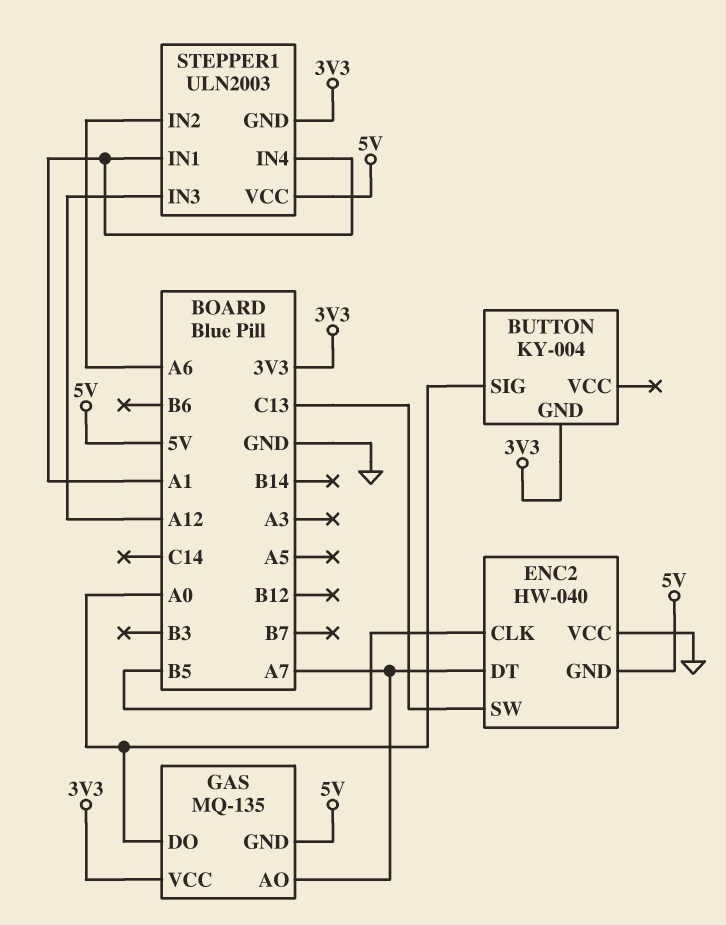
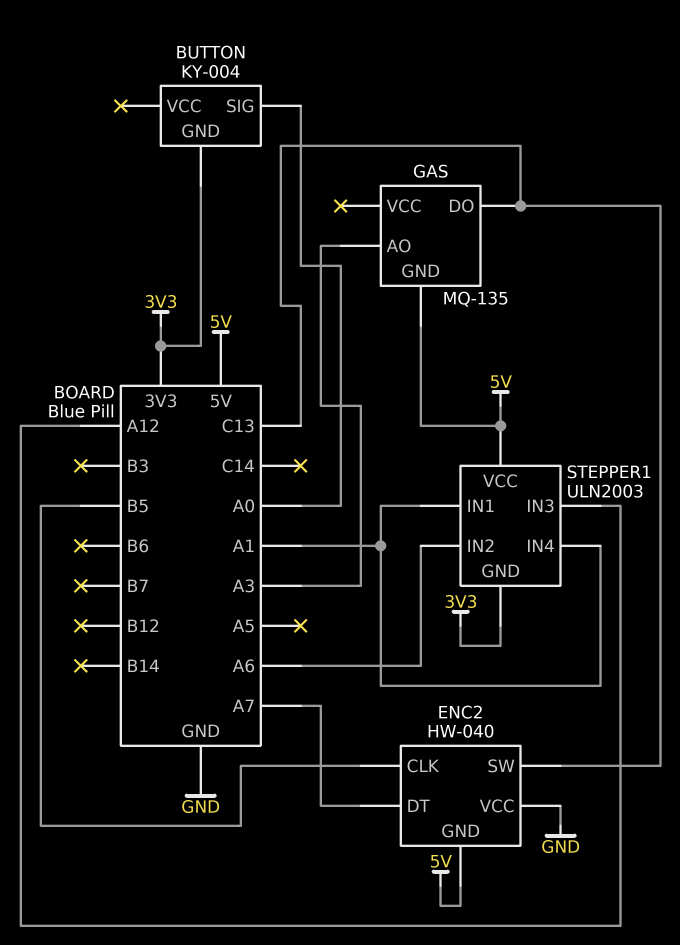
GAS pin AO: A7 -> A3
GAS pin DO: A0 -> C13
GAS pin VCC: 3V3 -> none

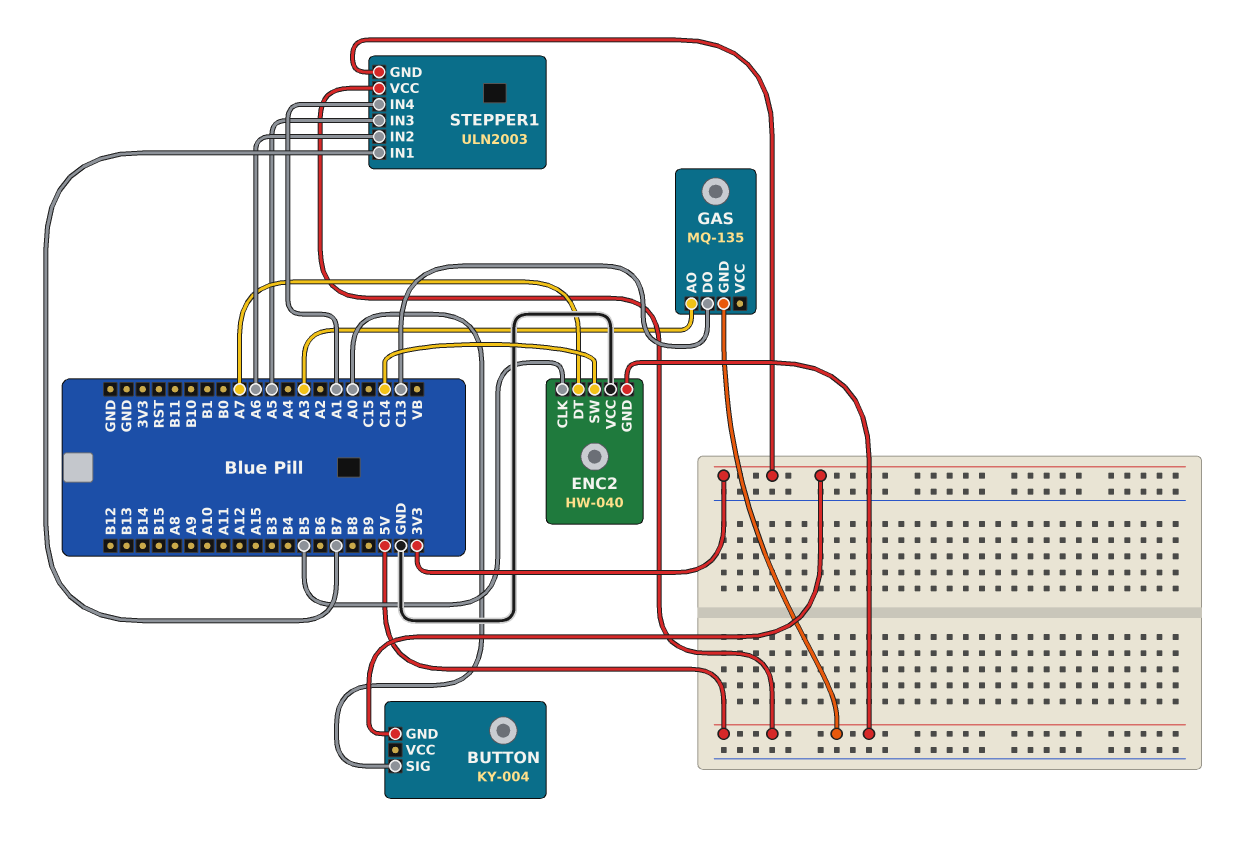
ENC2 pin SW: C13 -> C14
STEPPER1 pin IN1: A1 -> B7
STEPPER1 pin IN3: A12 -> A5

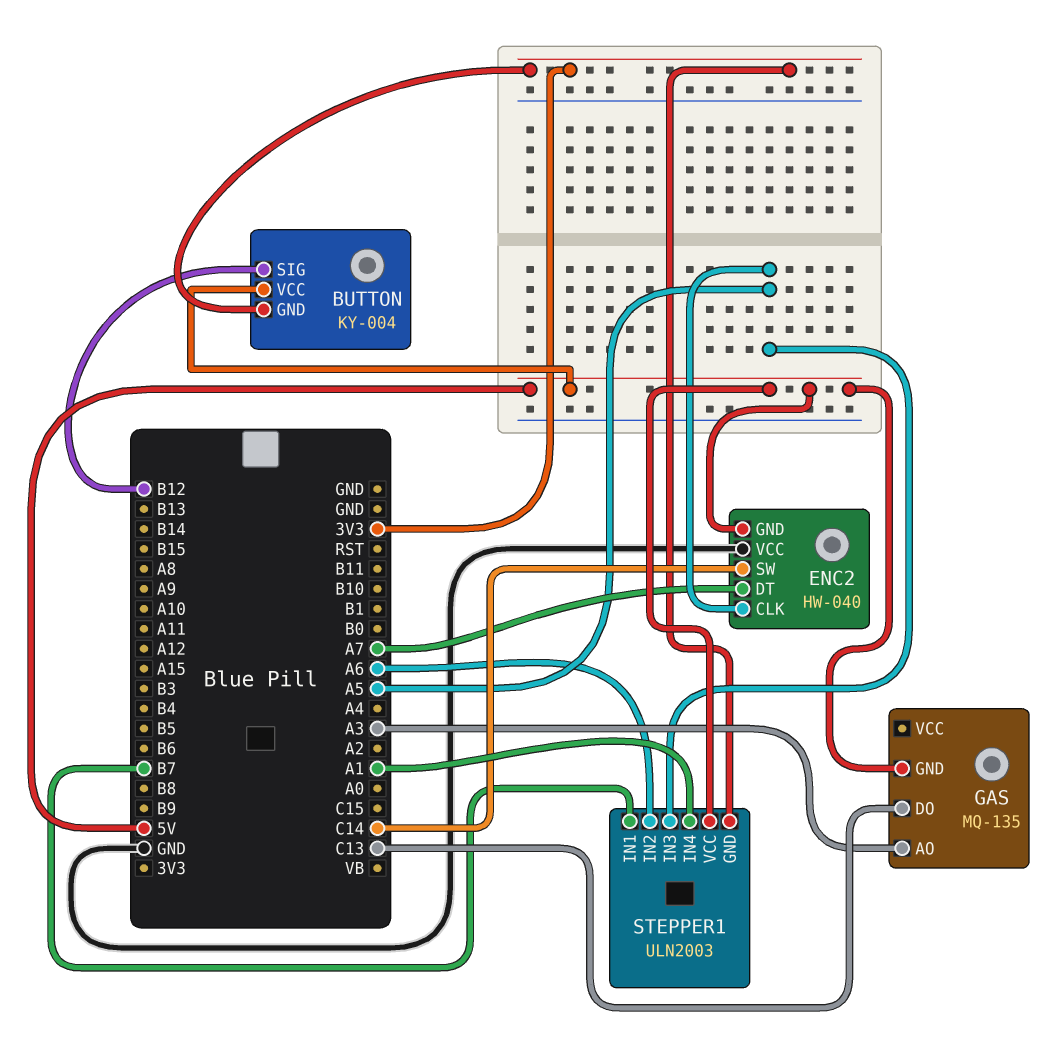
BUTTON pin SIG: A0 -> B12
BUTTON pin VCC: none -> 5V
ENC2 pin CLK: B5 -> A5

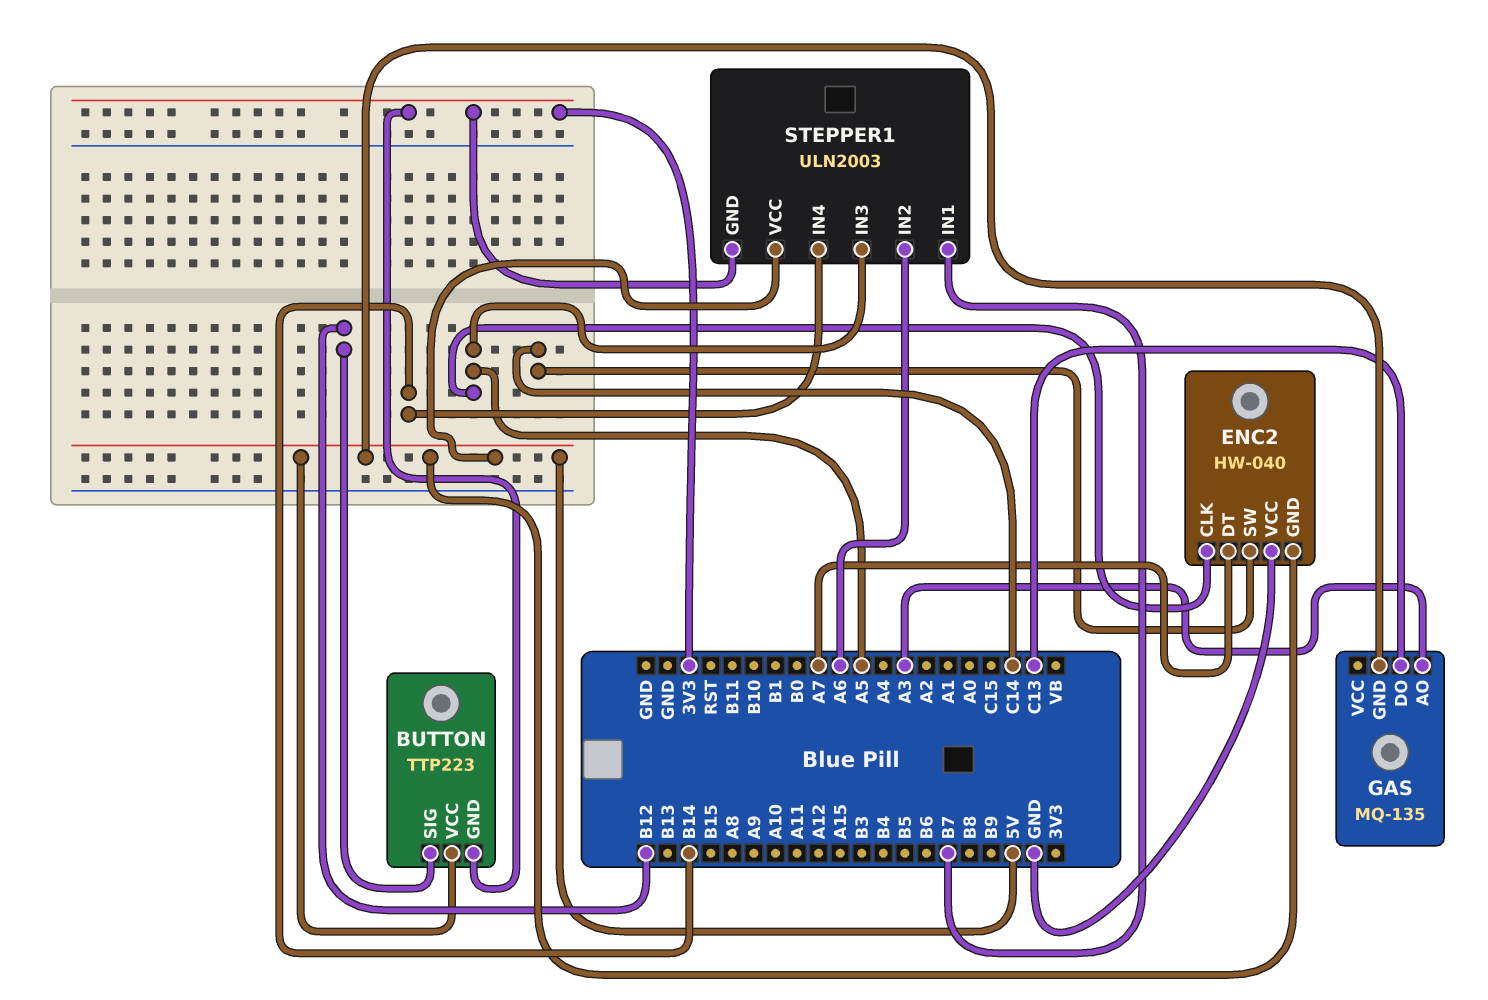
BUTTON: KY-004 -> TTP223
STEPPER1 pin IN4: A1 -> B14

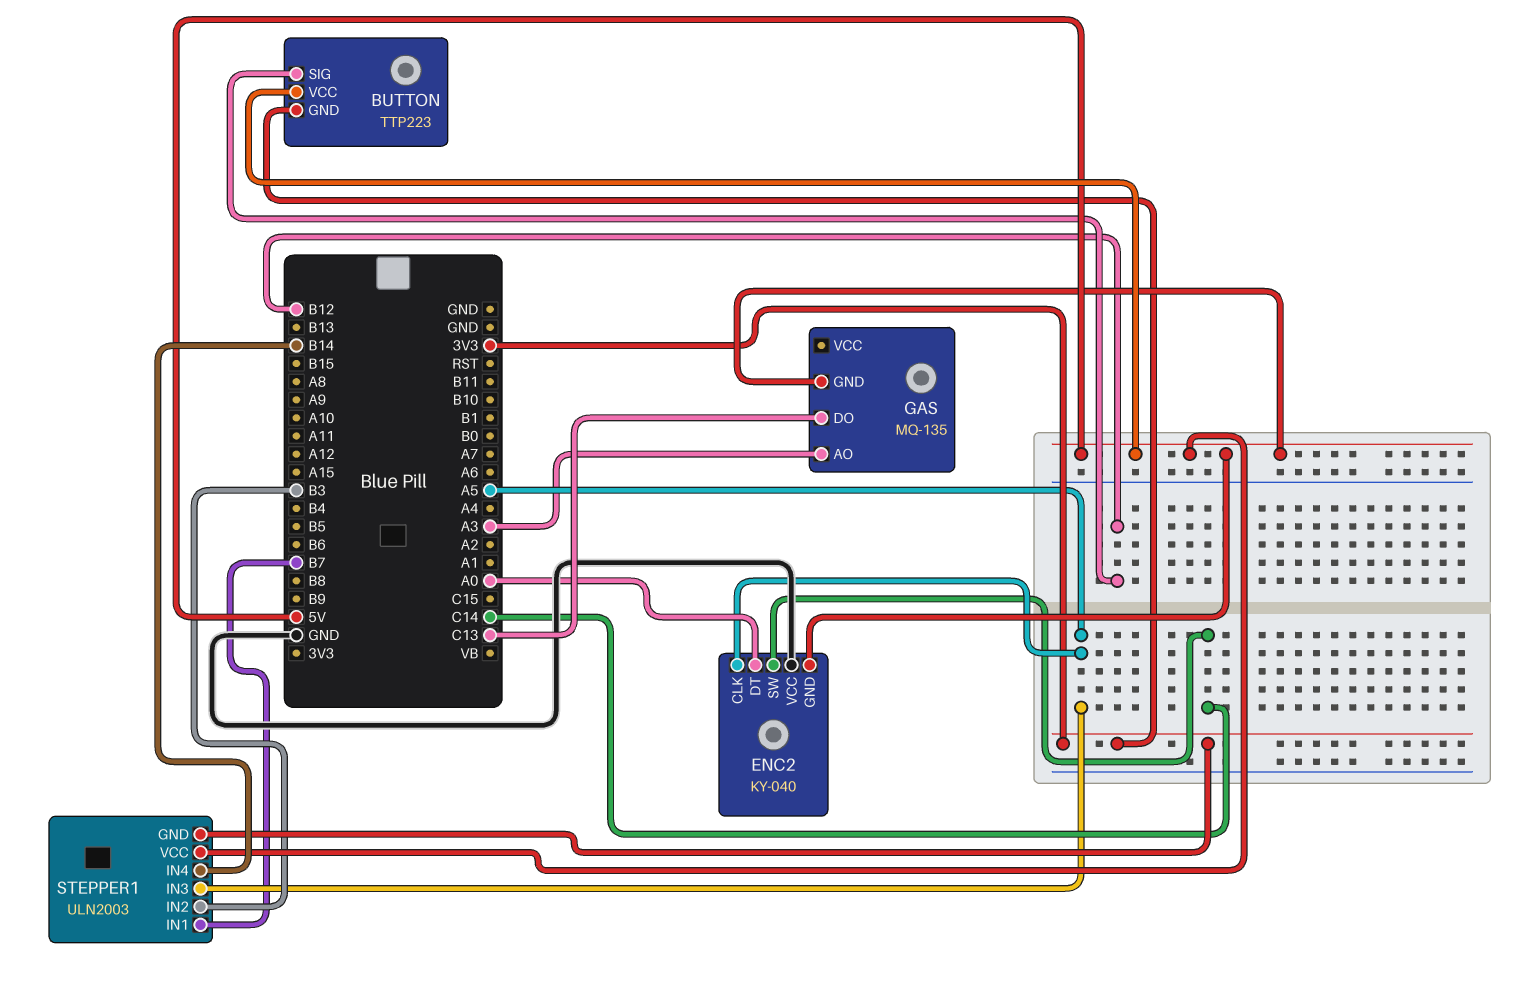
ENC2: HW-040 -> KY-040
ENC2 pin DT: A7 -> A0
STEPPER1 pin IN2: A6 -> B3

